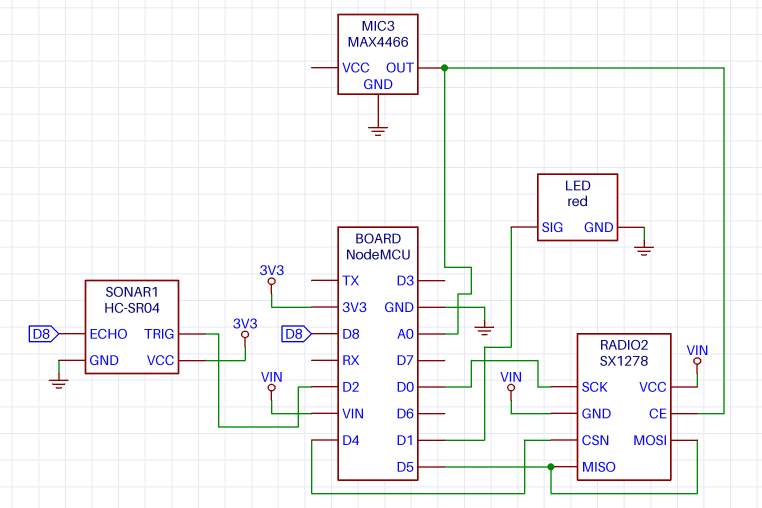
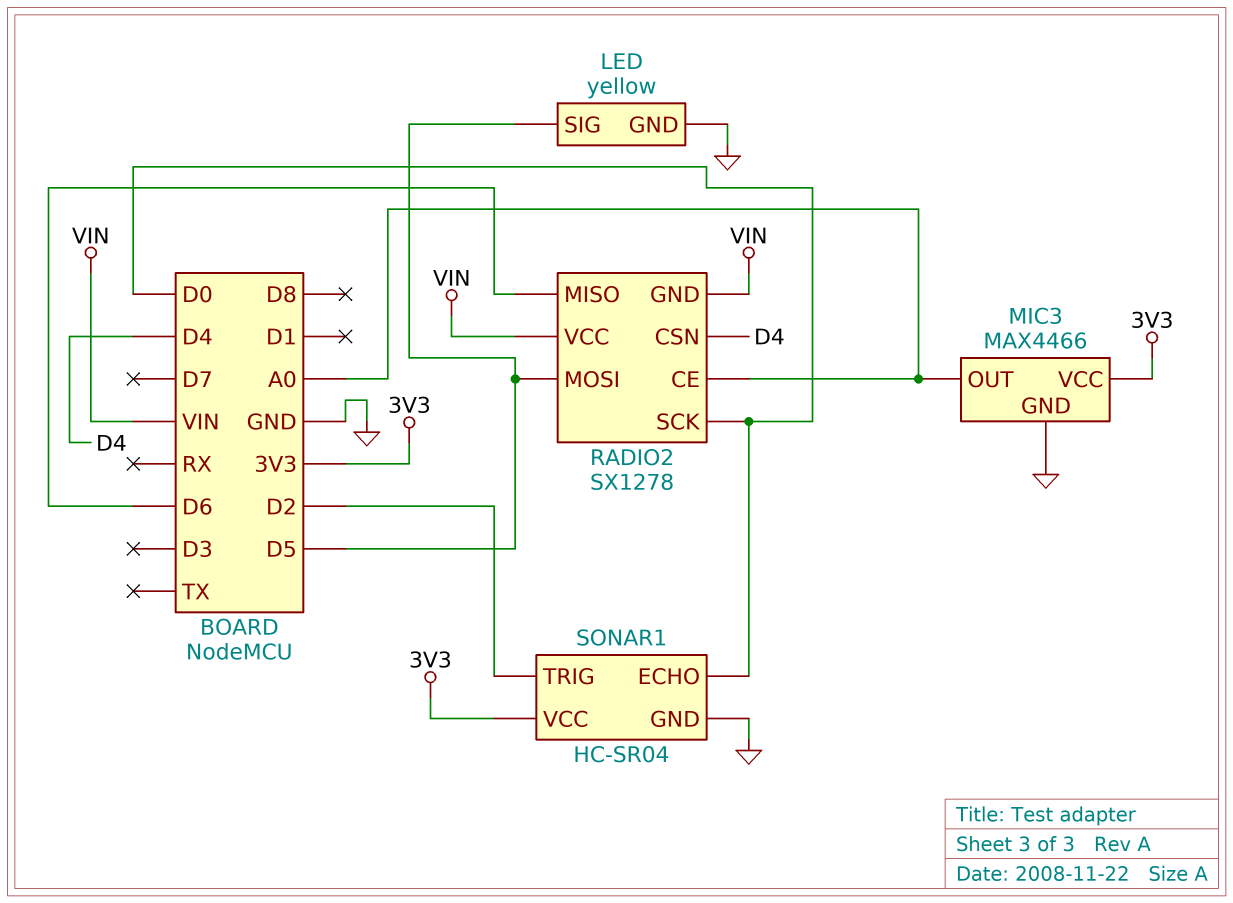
LED: red -> yellow
LED pin SIG: D1 -> D5
MIC3 pin VCC: none -> 3V3
RADIO2 pin MISO: D5 -> D6
SONAR1 pin ECHO: D8 -> D0

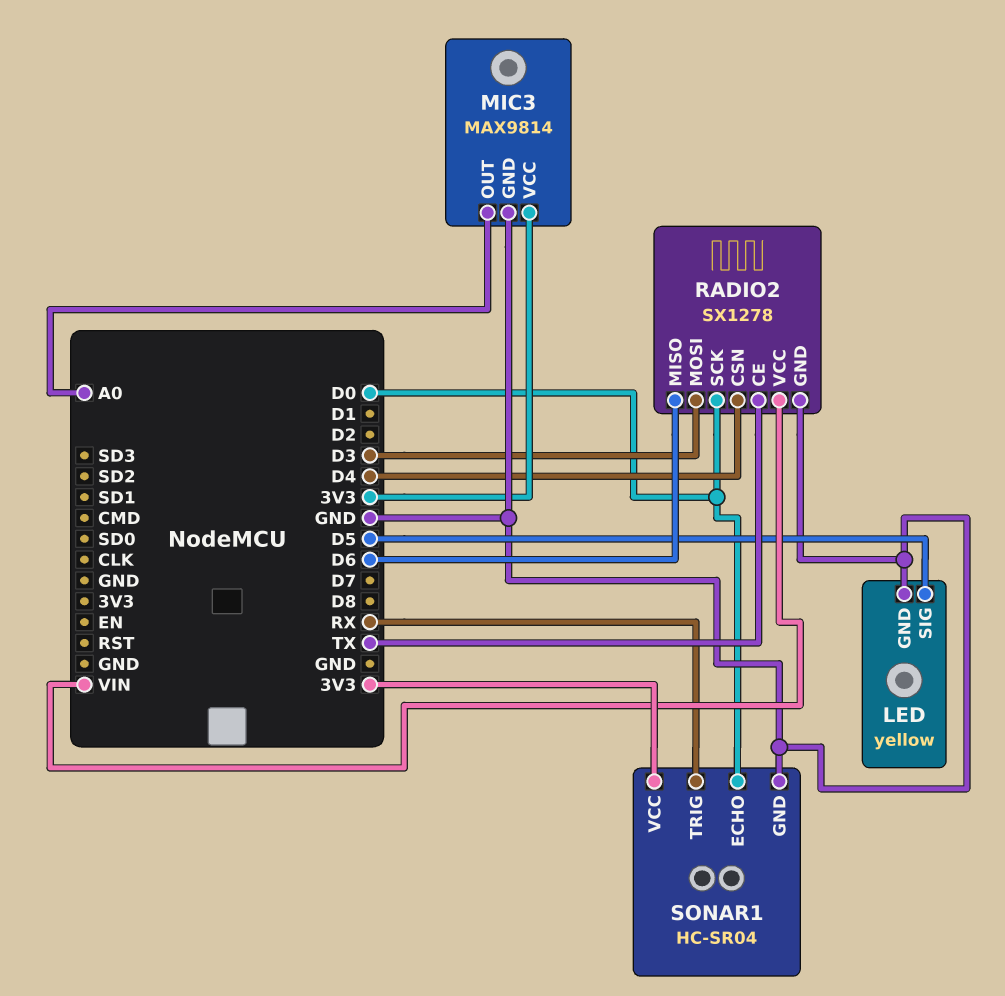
MIC3: MAX4466 -> MAX9814
RADIO2 pin CE: A0 -> TX
RADIO2 pin GND: VIN -> GND
RADIO2 pin MOSI: D5 -> D3
SONAR1 pin TRIG: D2 -> RX

